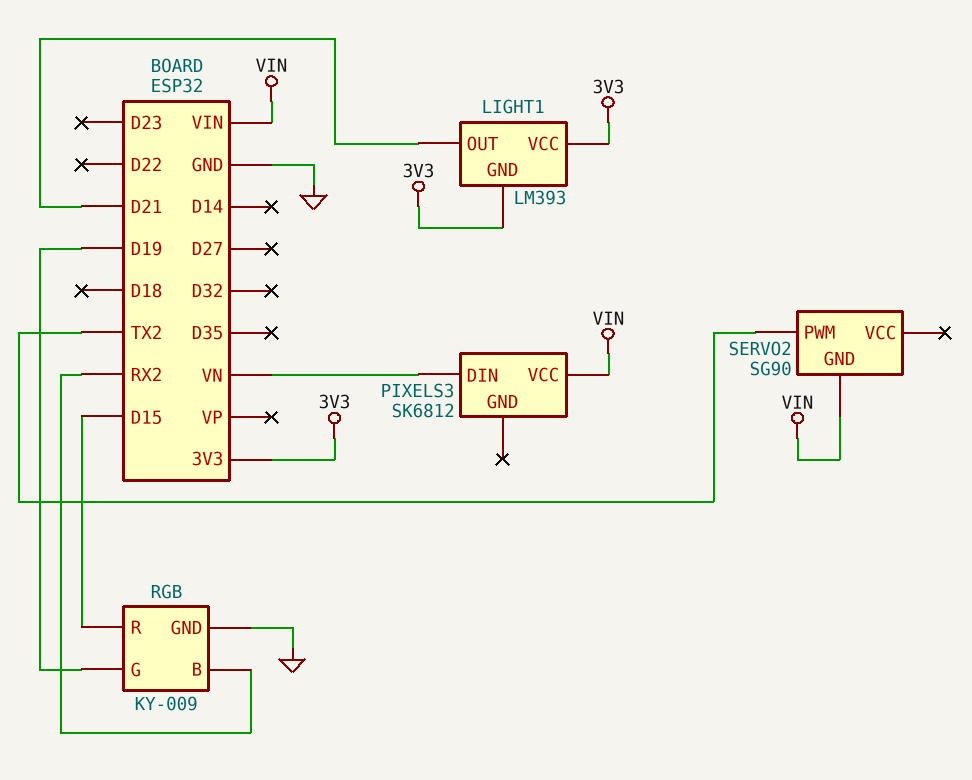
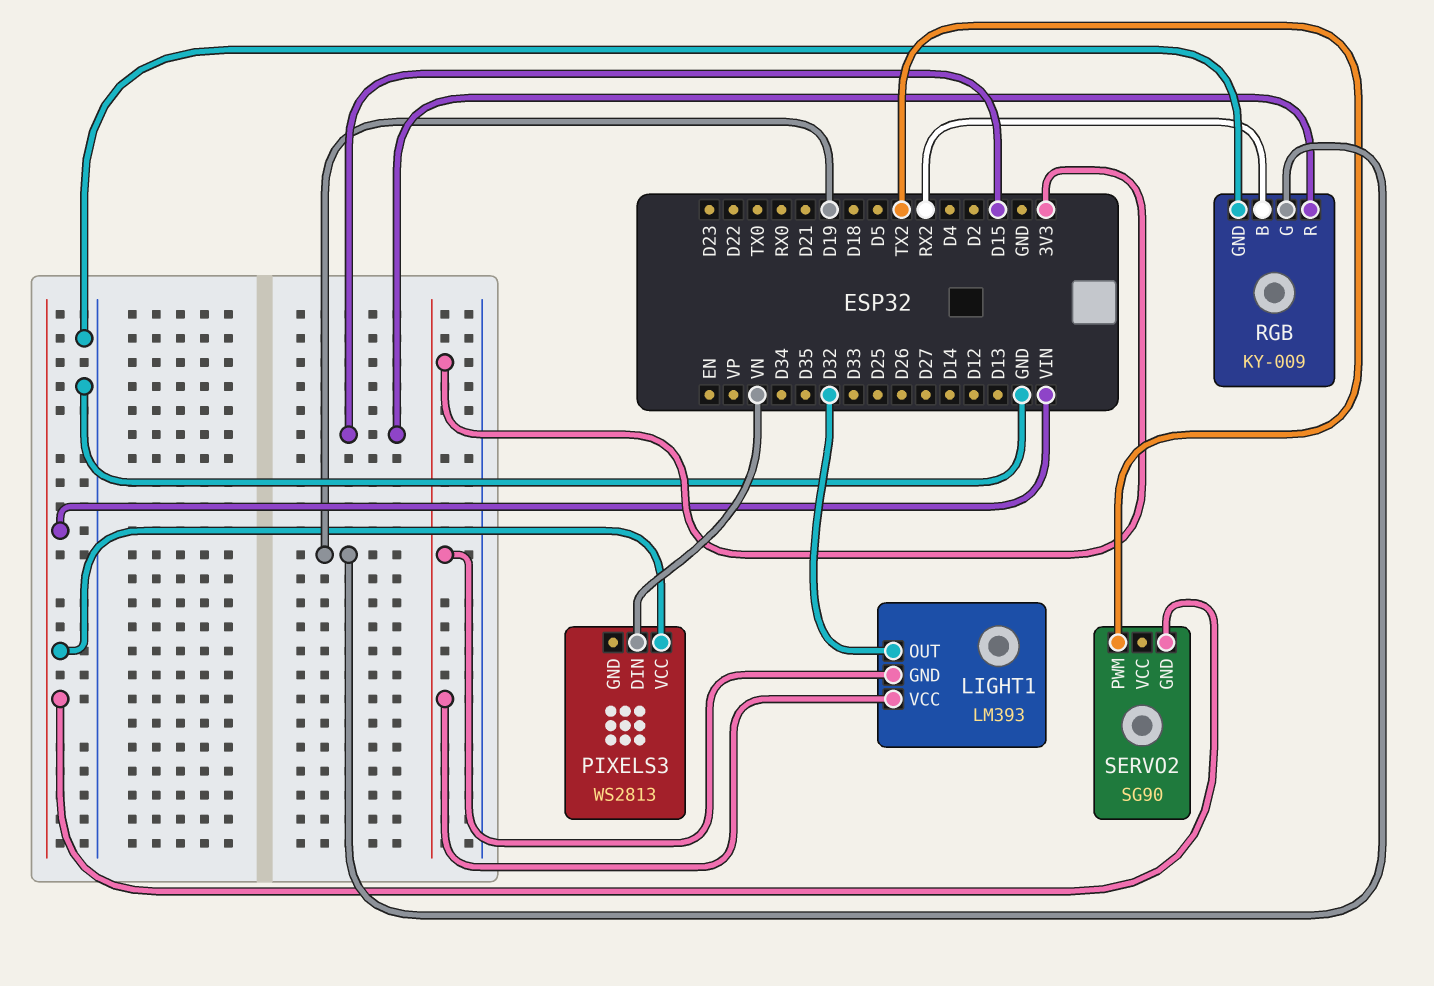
LIGHT1 pin OUT: D21 -> D32
PIXELS3: SK6812 -> WS2813

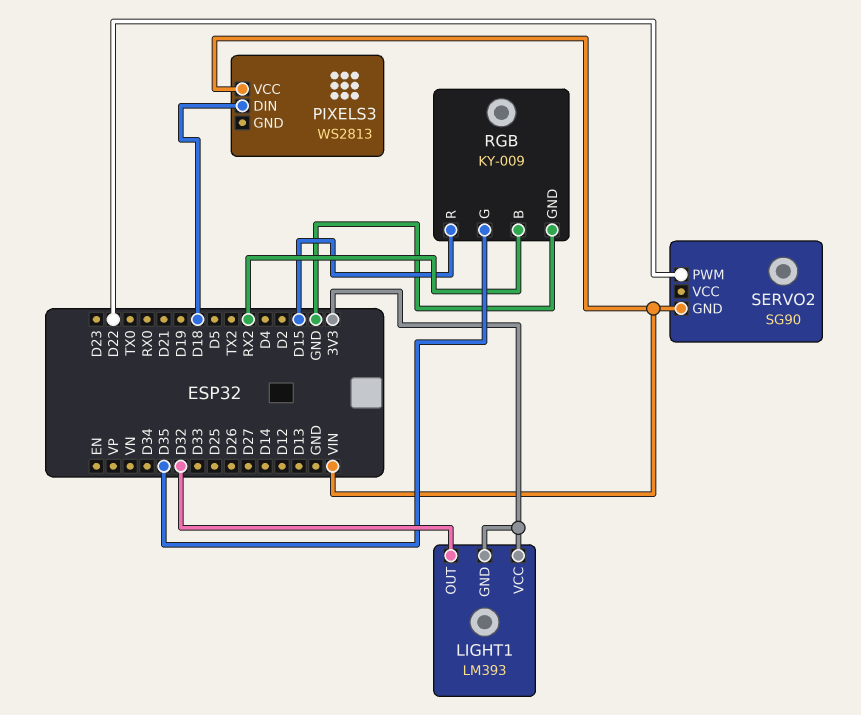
PIXELS3 pin DIN: VN -> D18
RGB pin G: D19 -> D35
SERVO2 pin PWM: TX2 -> D22

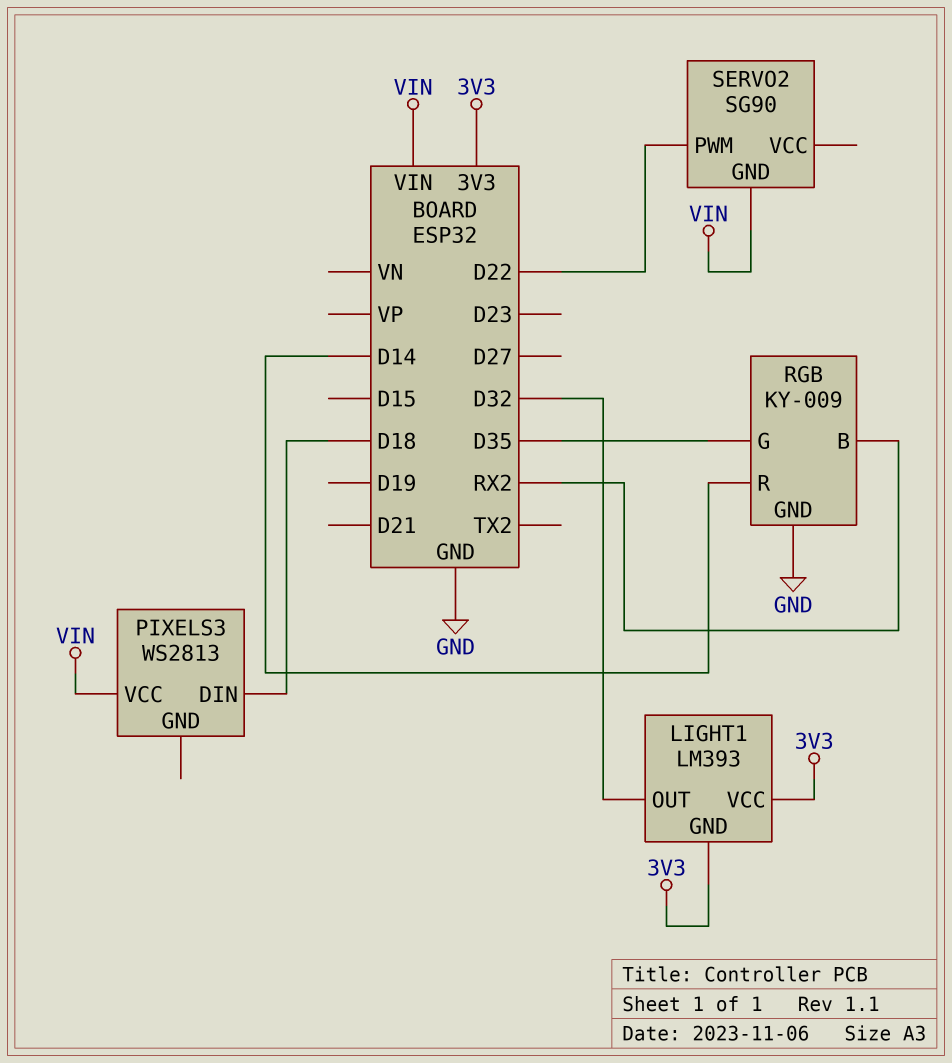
RGB pin R: D15 -> D14

